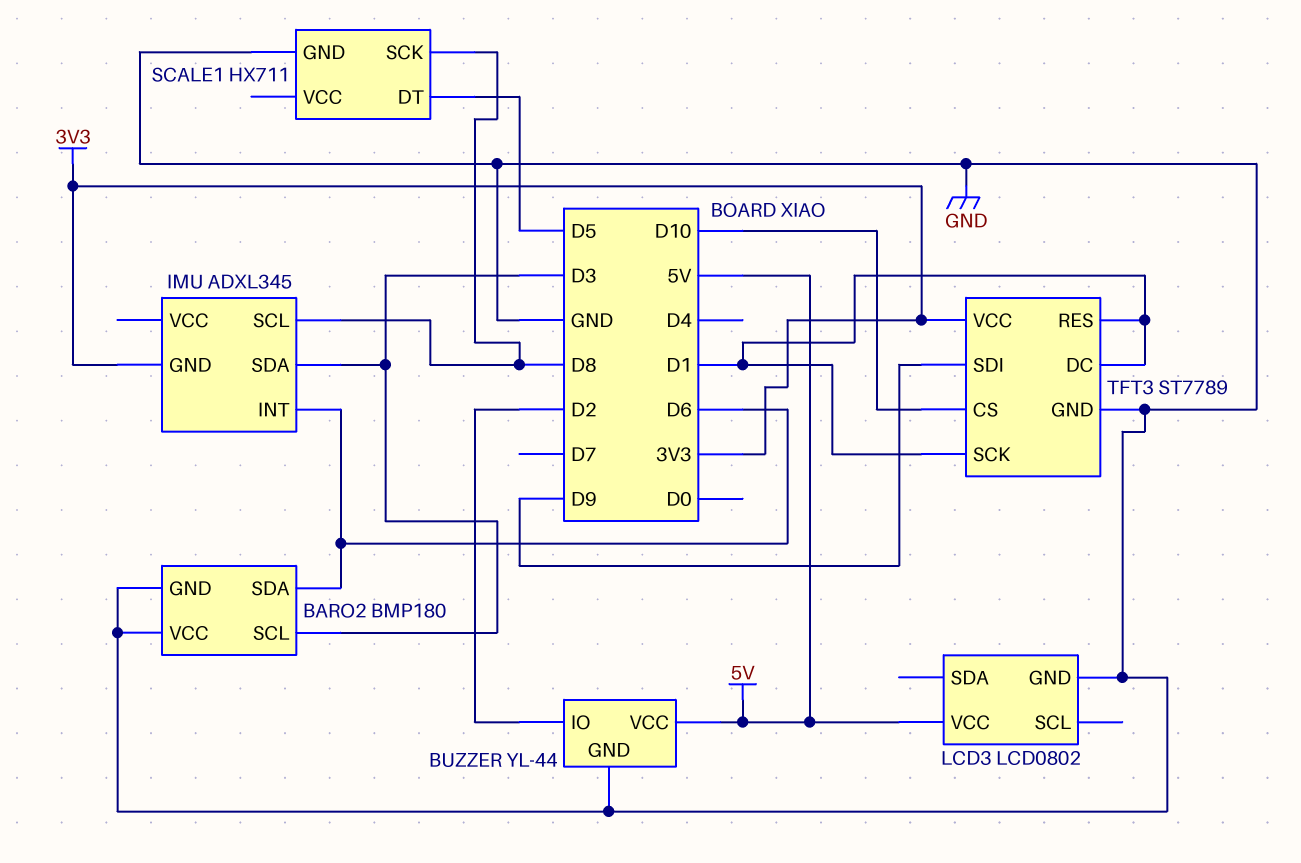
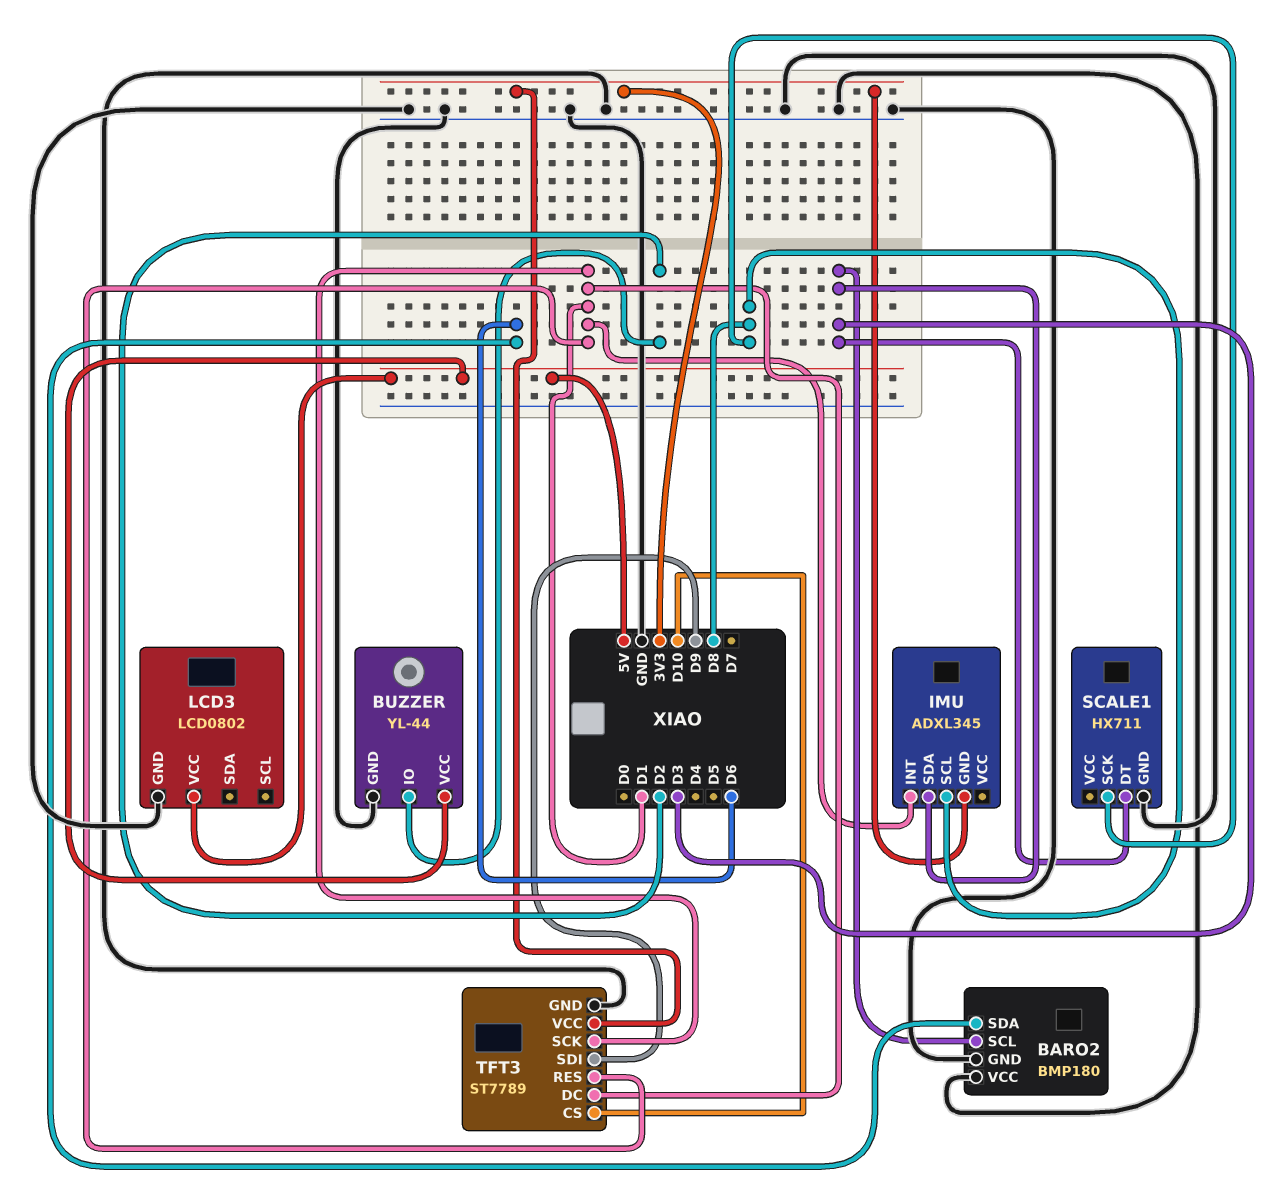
IMU pin INT: D6 -> D1
SCALE1 pin DT: D5 -> D3

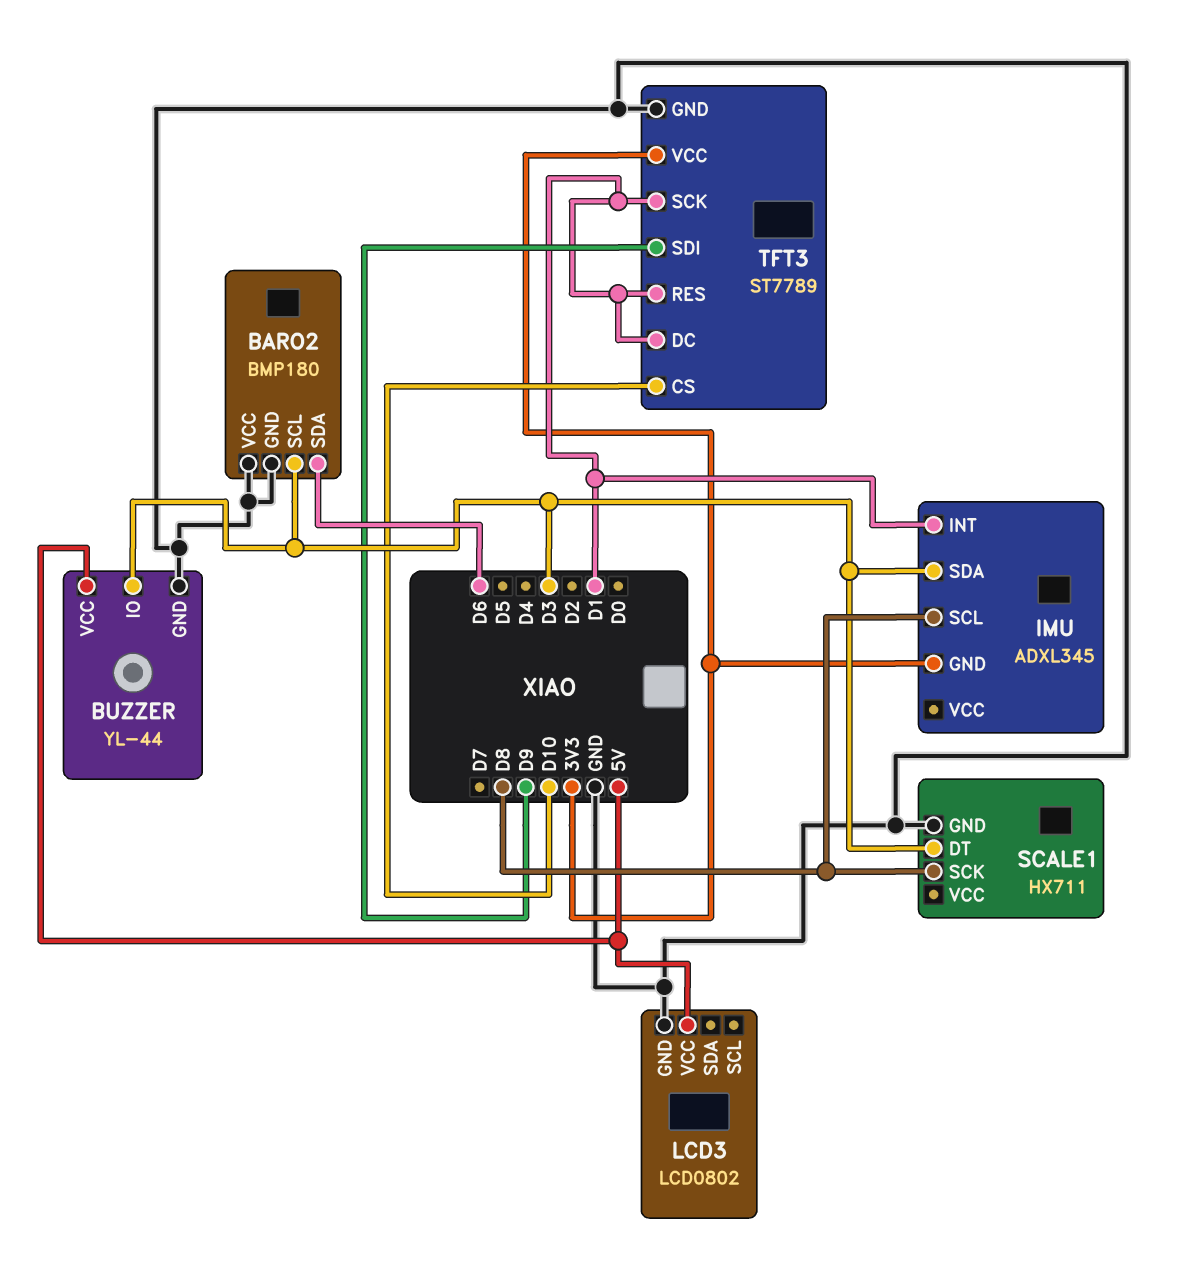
BUZZER pin IO: D2 -> D3

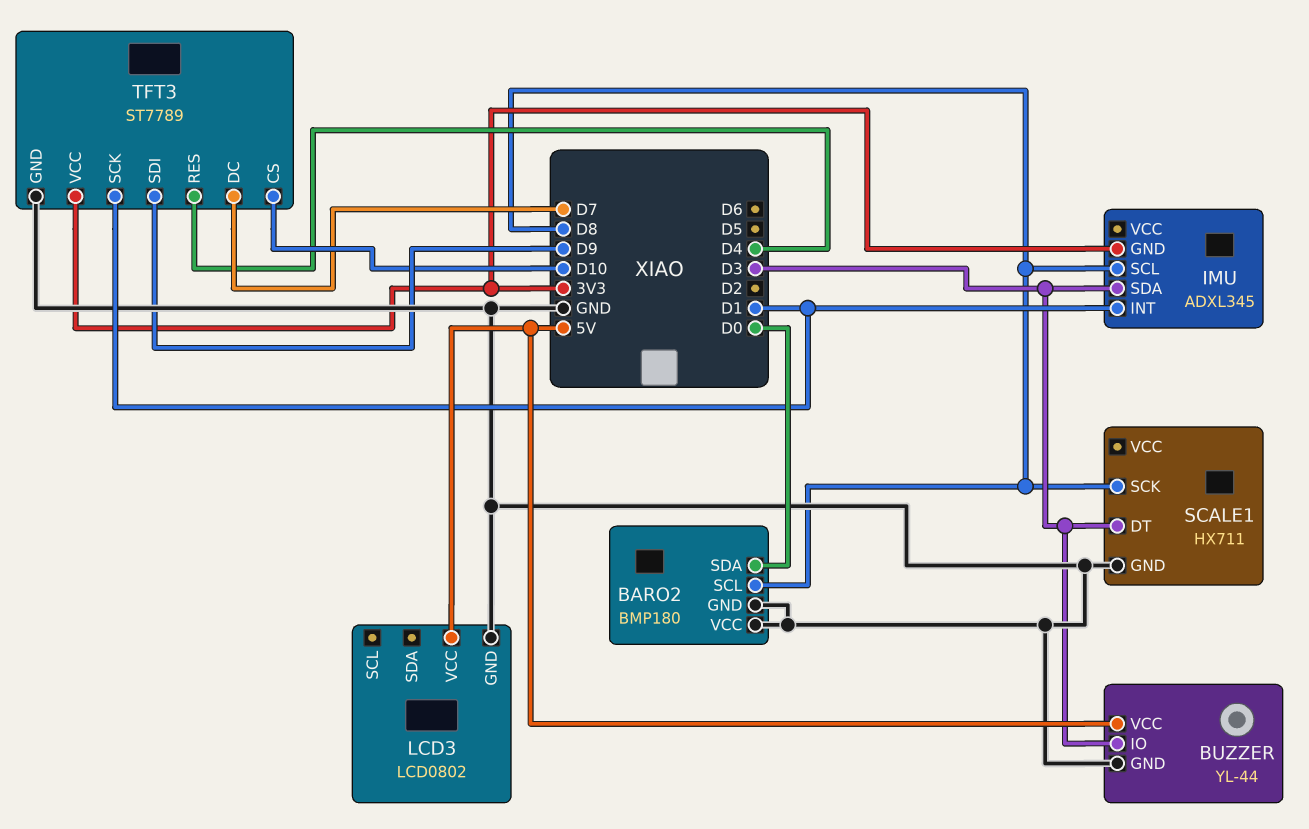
BARO2 pin SCL: D3 -> D8
BARO2 pin SDA: D6 -> D0
TFT3 pin DC: D1 -> D7
TFT3 pin RES: D1 -> D4

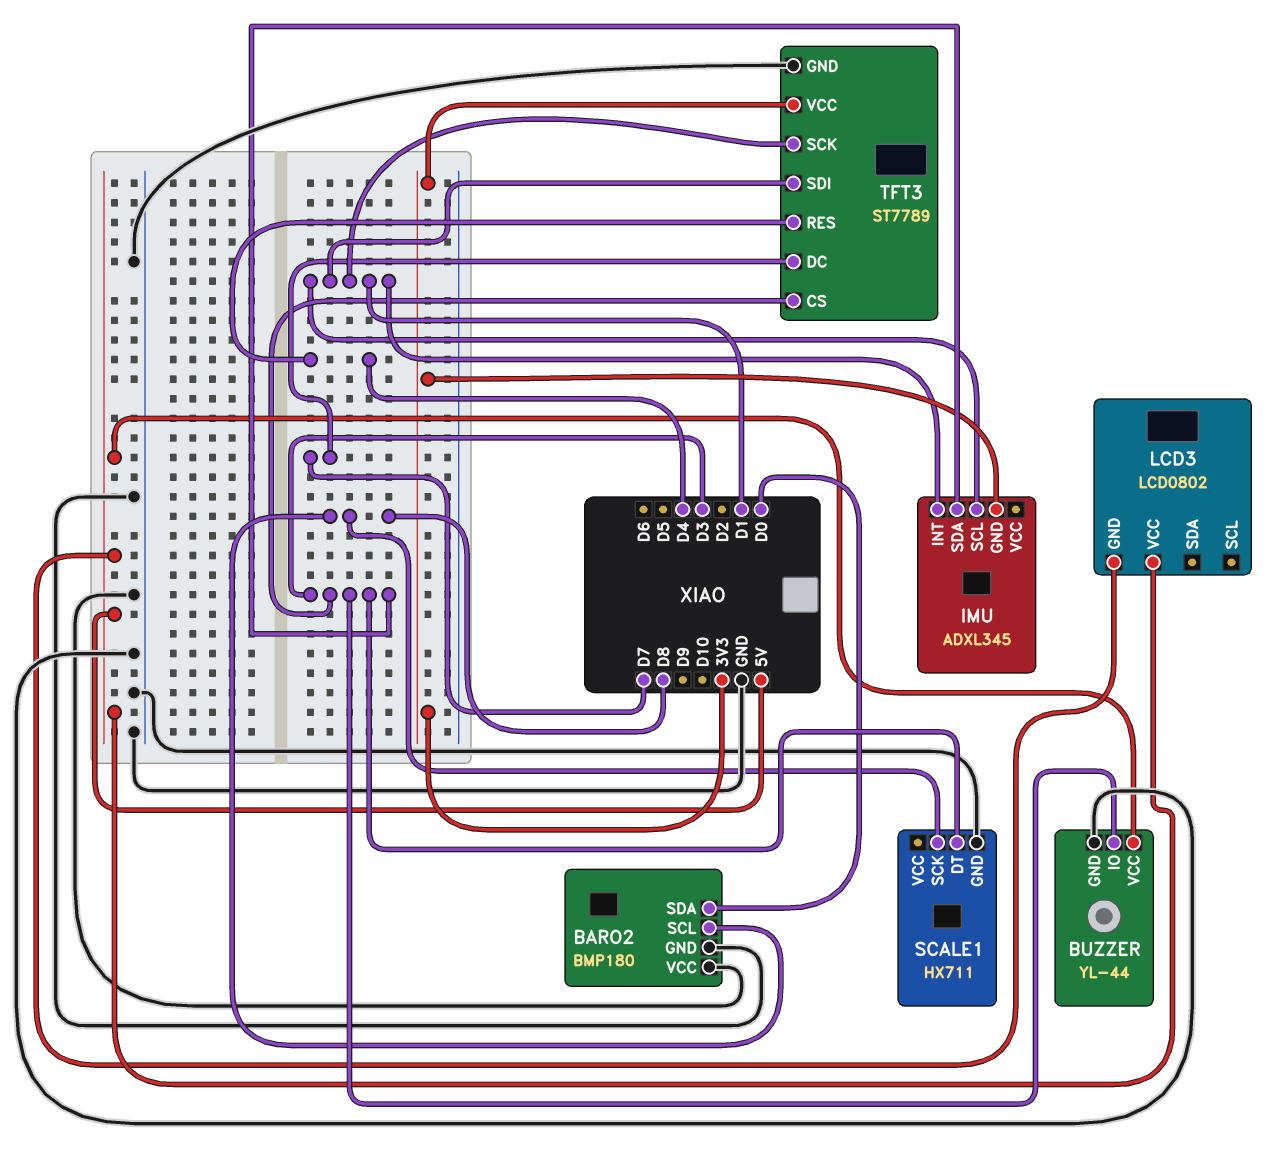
IMU pin SCL: D8 -> D1
LCD3 pin GND: GND -> 5V
TFT3 pin CS: D10 -> D3
TFT3 pin SDI: D9 -> D1

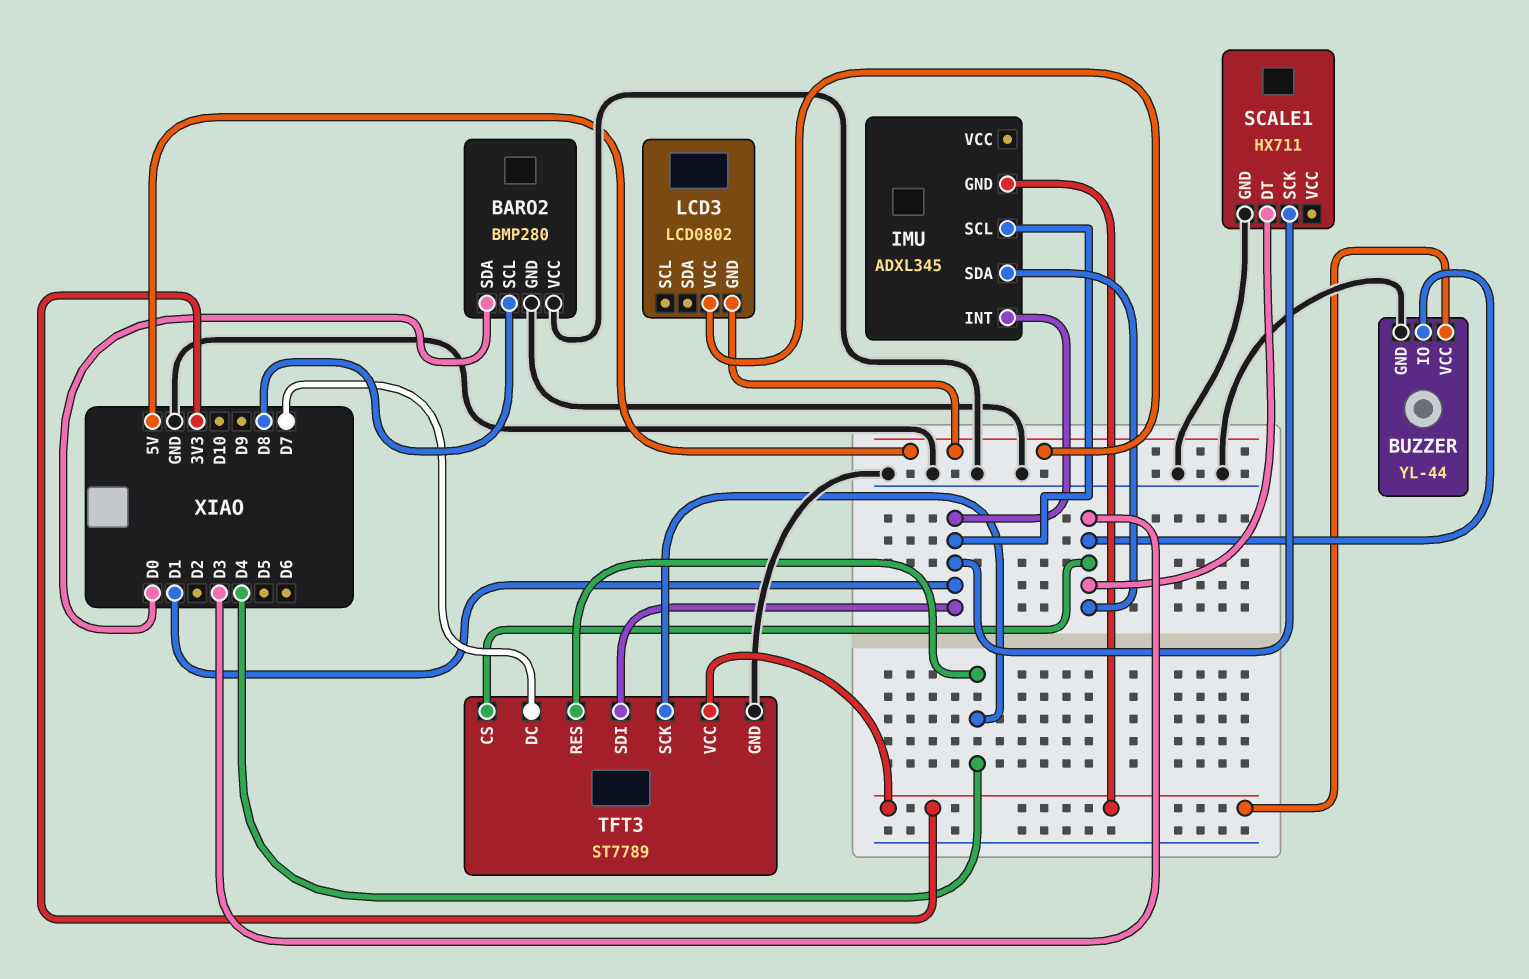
BARO2: BMP180 -> BMP280
BUZZER pin VCC: 5V -> 3V3
SCALE1 pin SCK: D8 -> D1
TFT3 pin SCK: D1 -> D4

